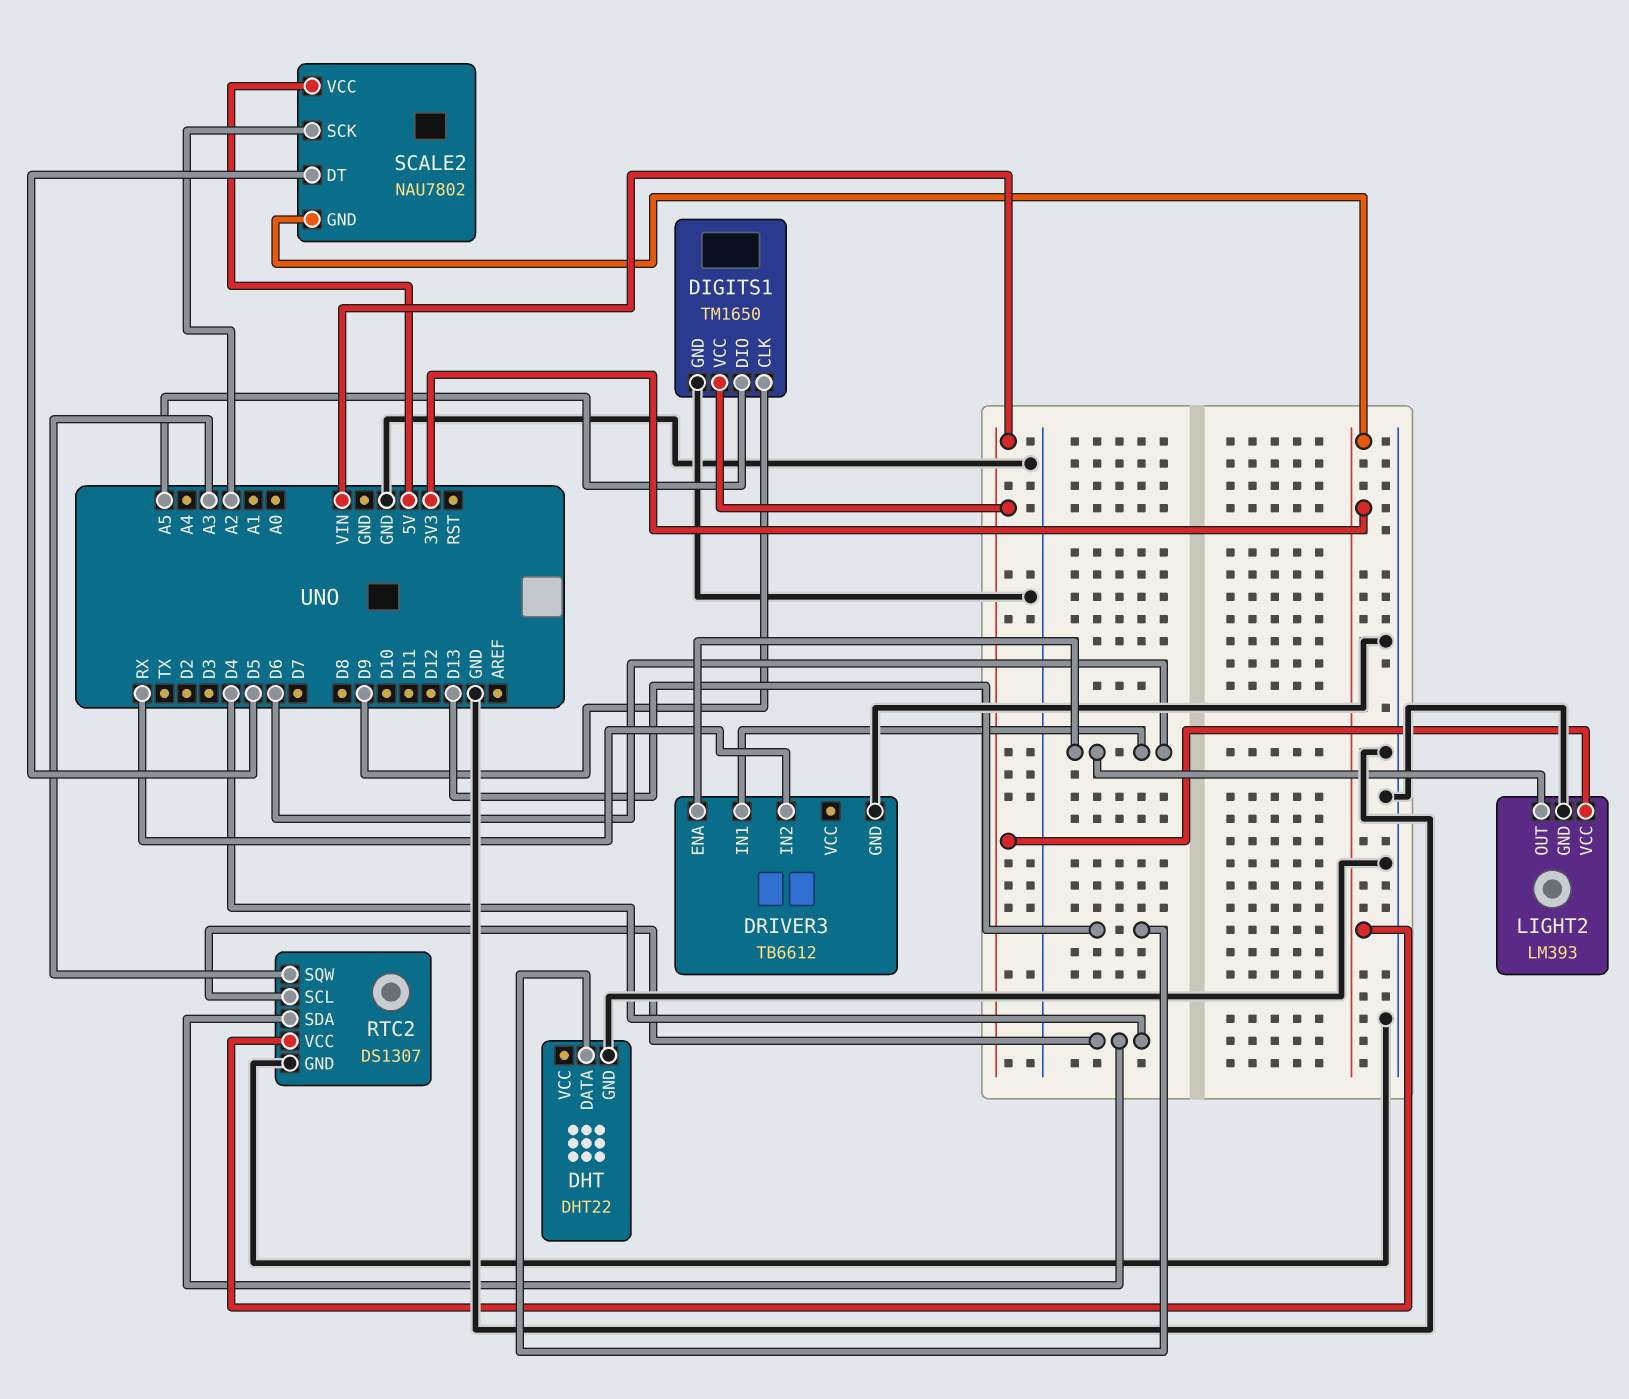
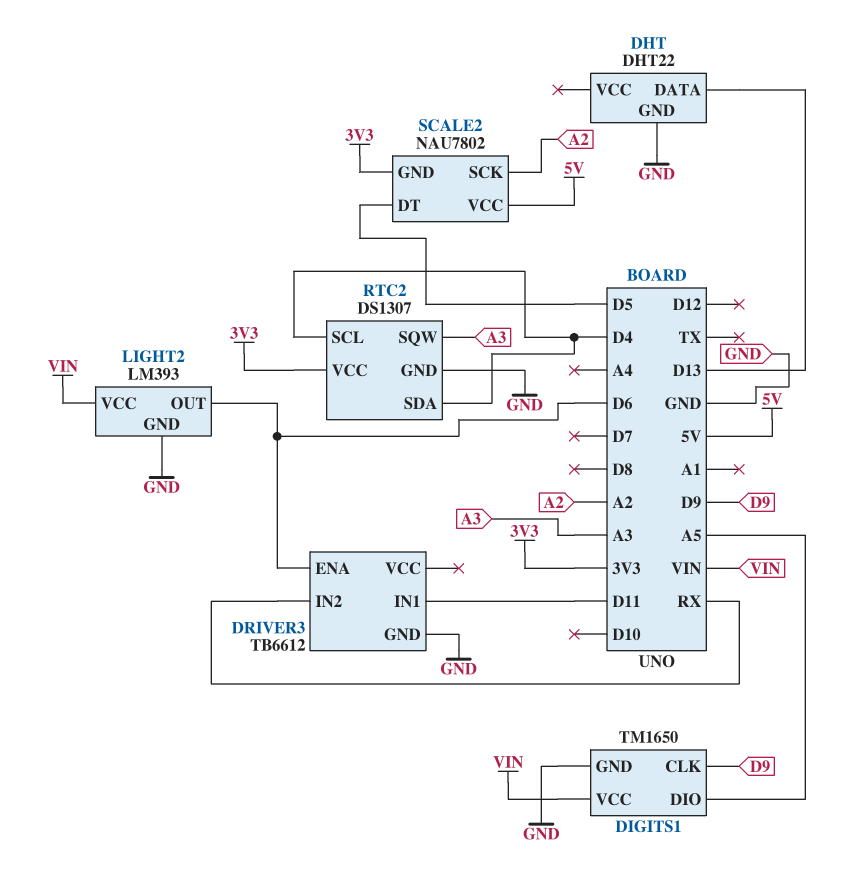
DRIVER3 pin IN1: D6 -> D11

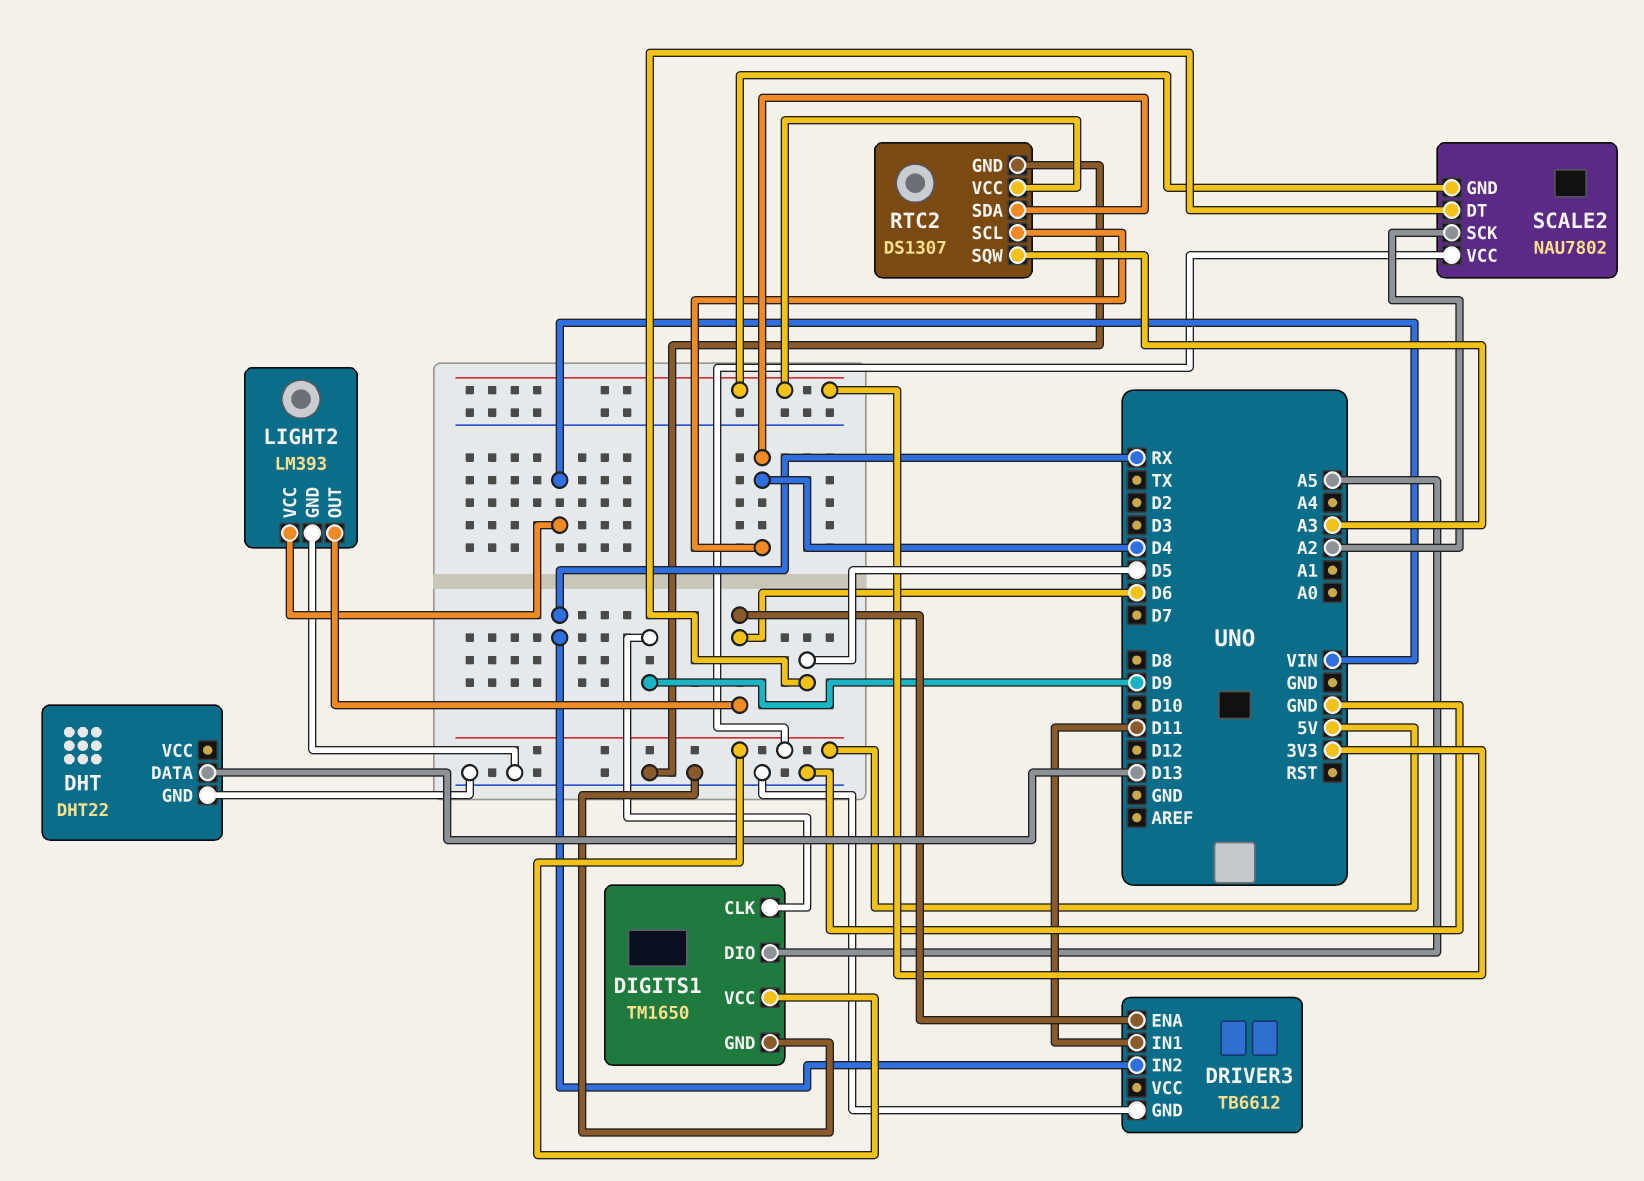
DIGITS1 pin VCC: VIN -> 5V

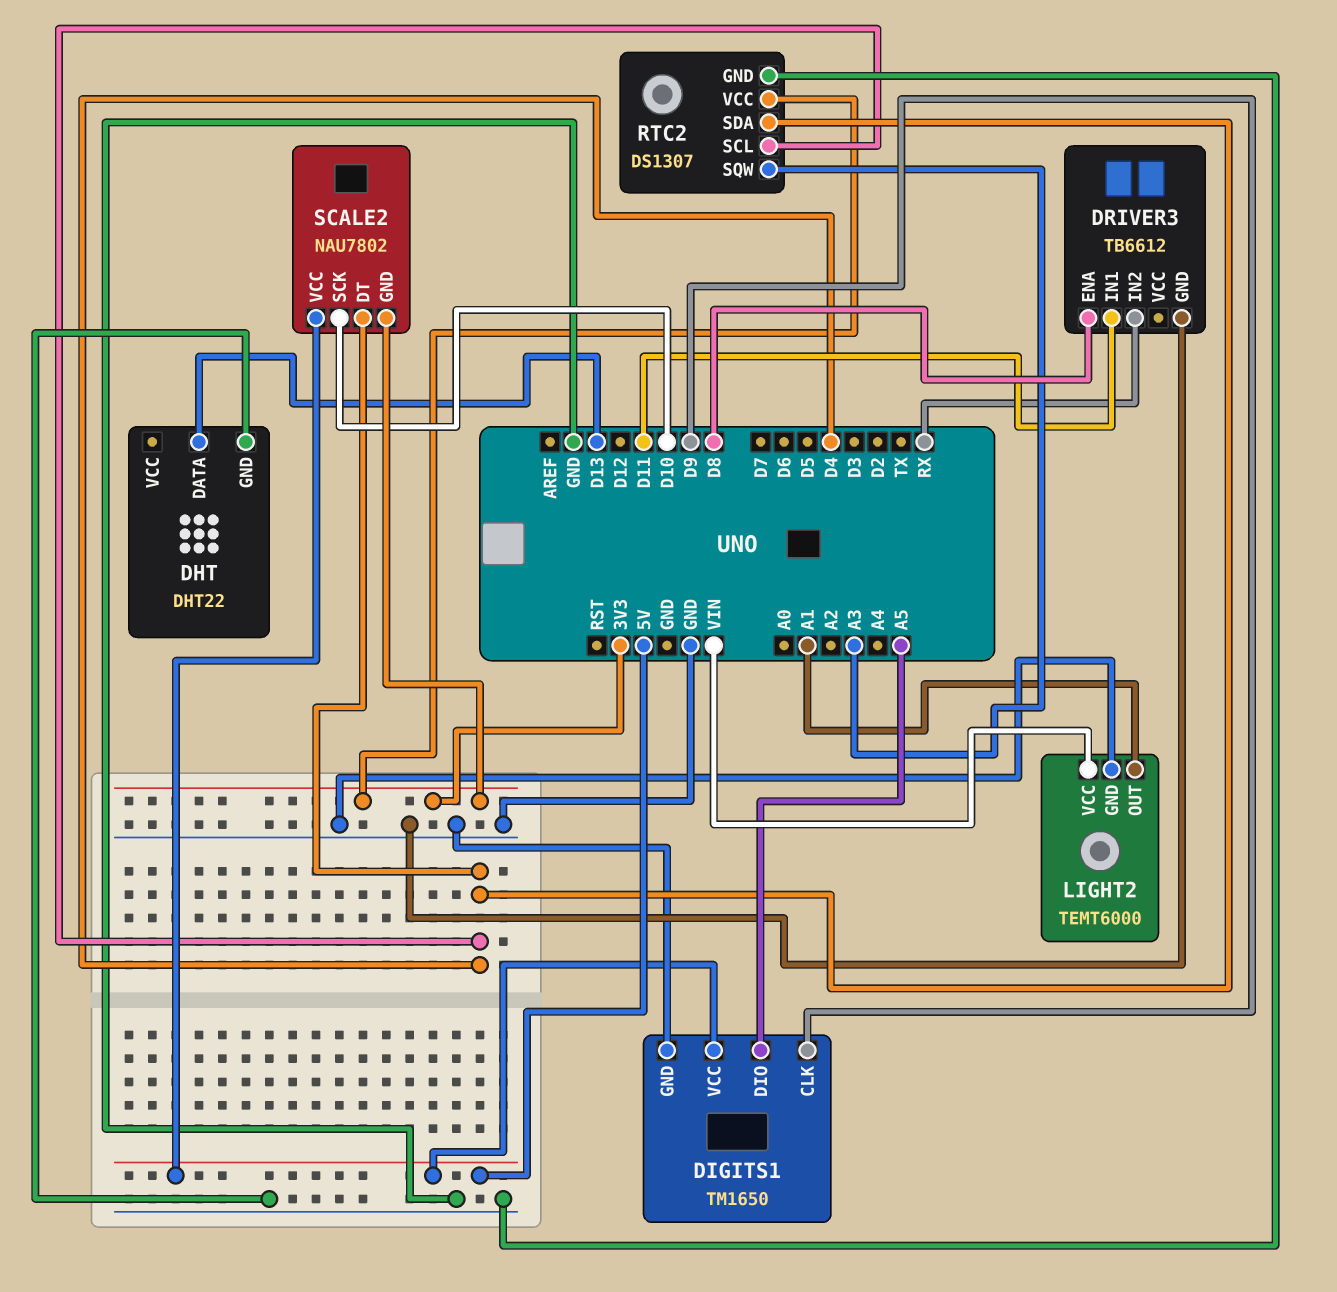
DRIVER3 pin ENA: D6 -> D8
LIGHT2: LM393 -> TEMT6000
LIGHT2 pin OUT: D6 -> A1
SCALE2 pin DT: D5 -> D4
SCALE2 pin SCK: A2 -> D10

